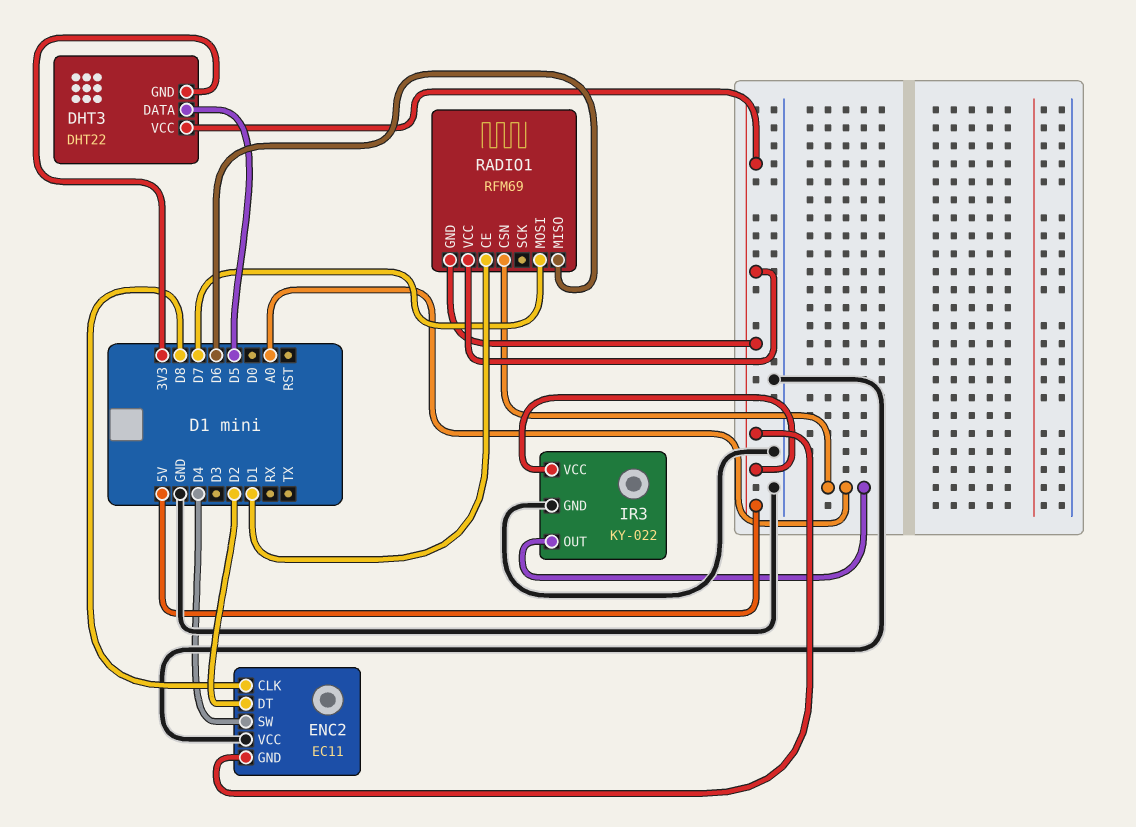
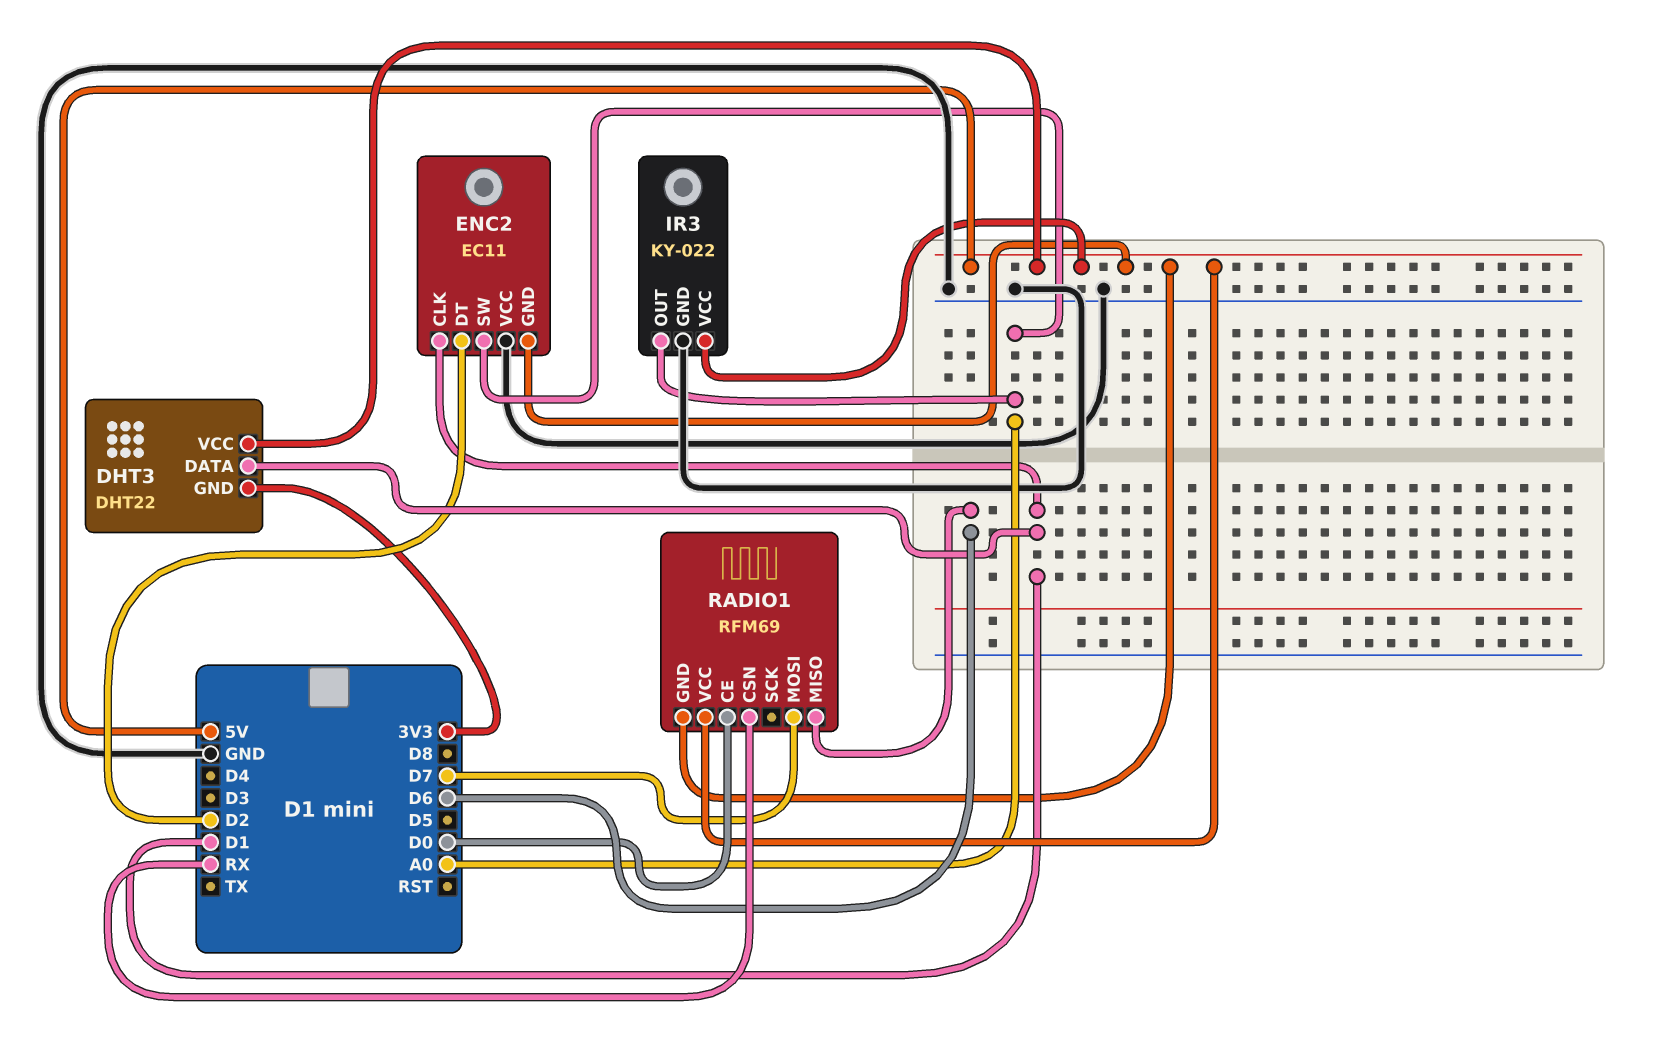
DHT3 pin DATA: D5 -> D1
ENC2 pin CLK: D8 -> D1
ENC2 pin SW: D4 -> A0
RADIO1 pin CE: D1 -> D0
RADIO1 pin CSN: A0 -> RX

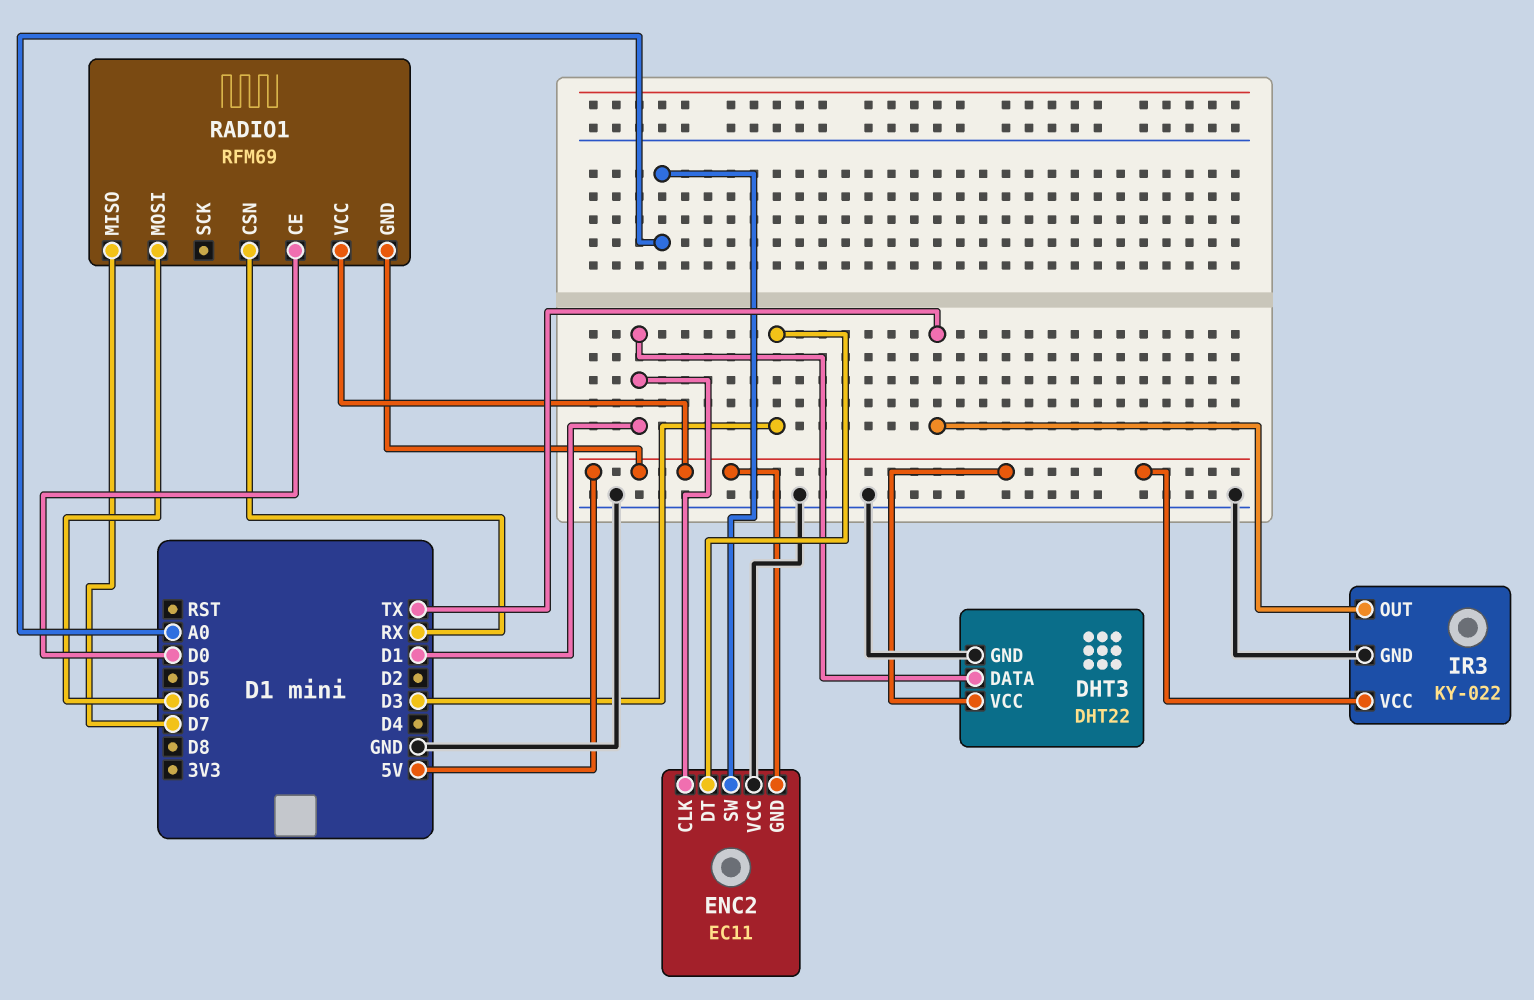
DHT3 pin GND: 3V3 -> GND
ENC2 pin DT: D2 -> D3
IR3 pin OUT: A0 -> TX
RADIO1 pin MISO: D6 -> D7
RADIO1 pin MOSI: D7 -> D6

